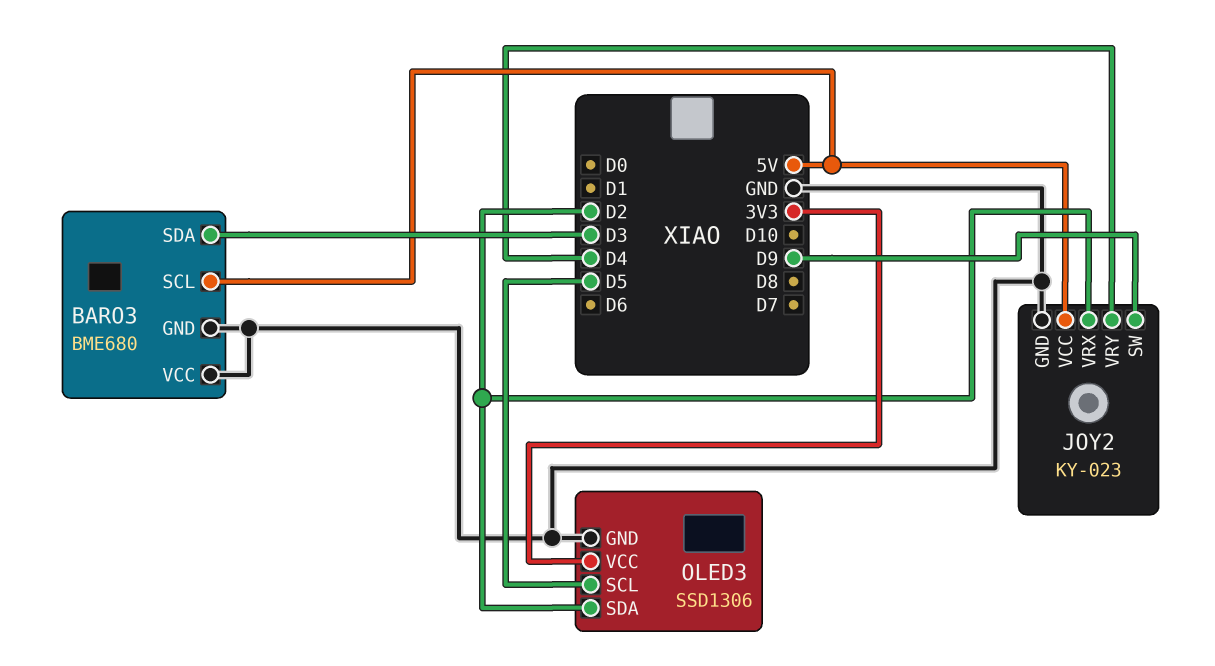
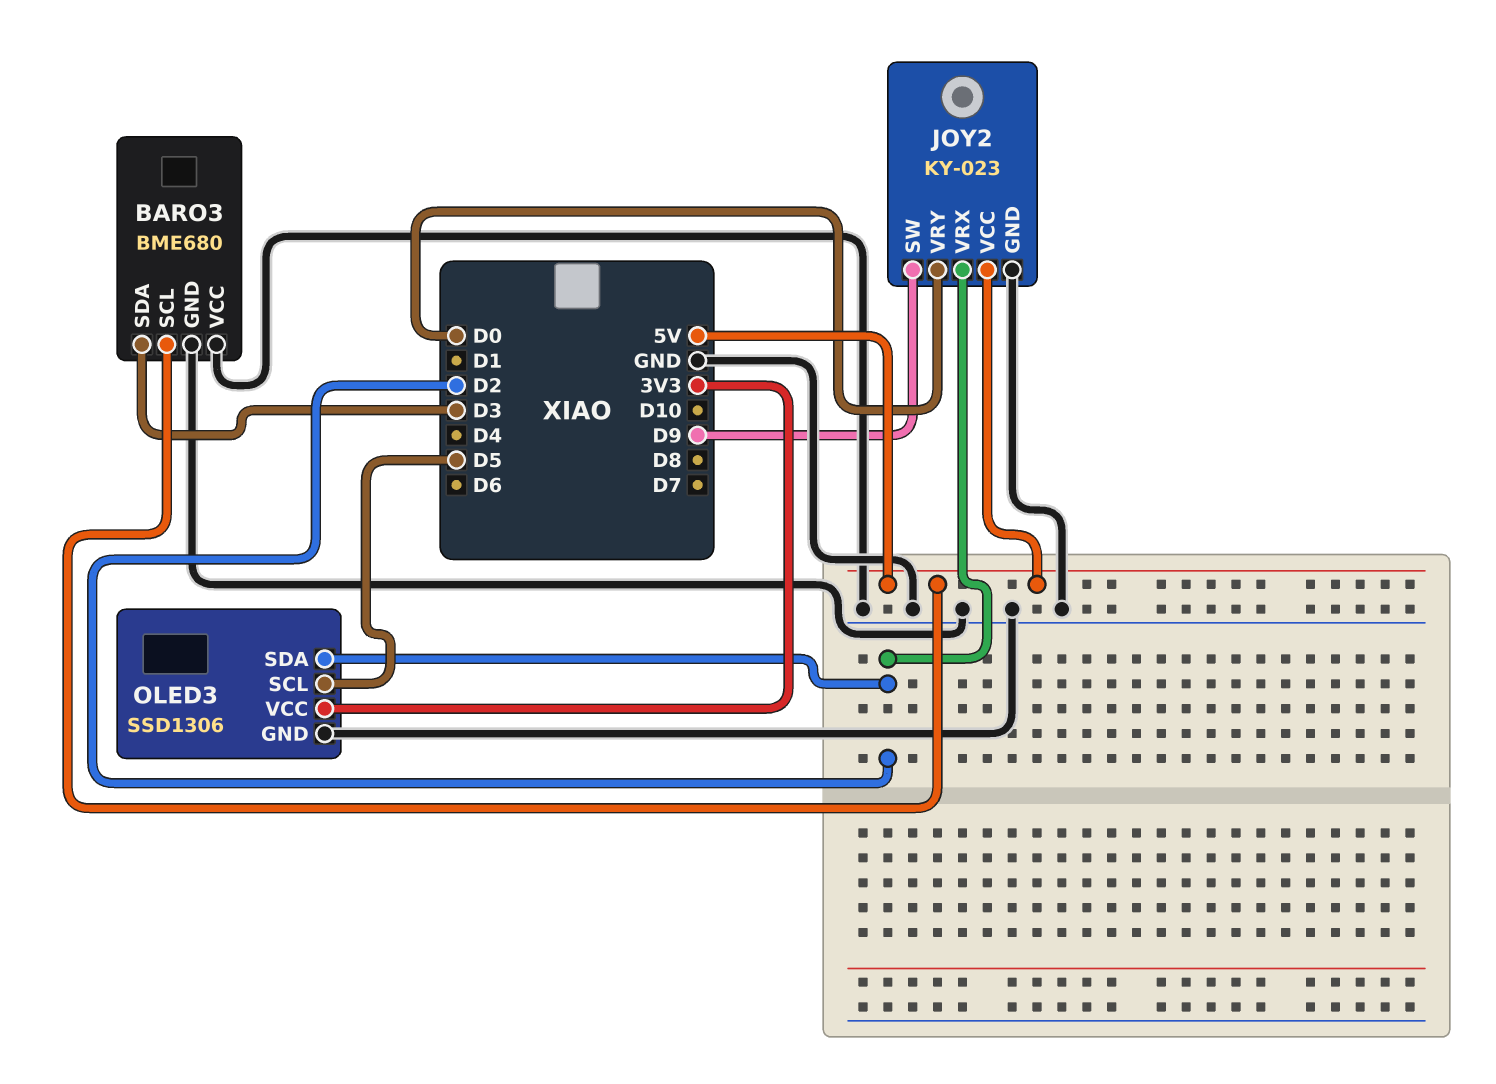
JOY2 pin VRY: D4 -> D0

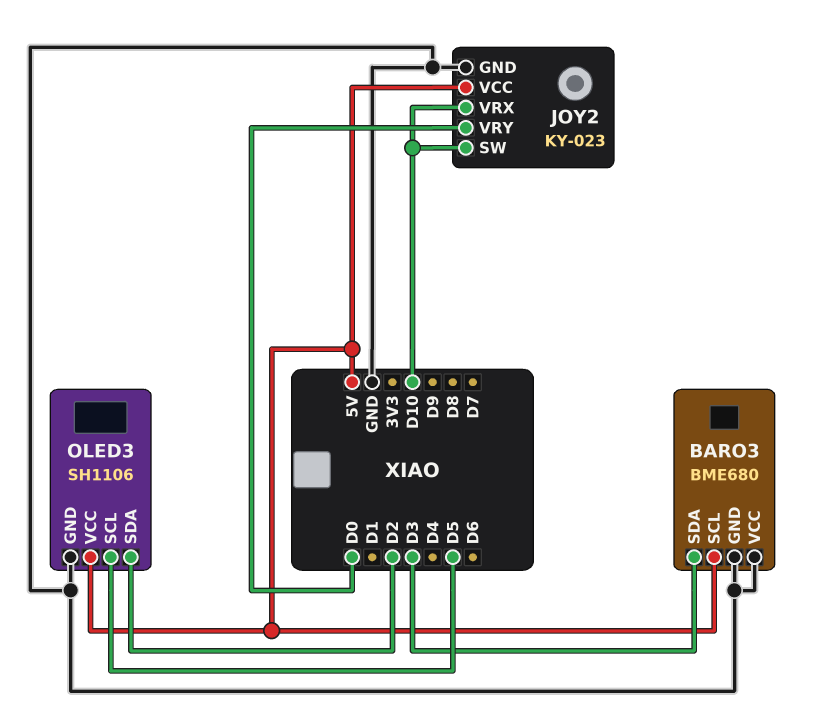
JOY2 pin SW: D9 -> D10
JOY2 pin VRX: D2 -> D10
OLED3: SSD1306 -> SH1106
OLED3 pin VCC: 3V3 -> 5V

